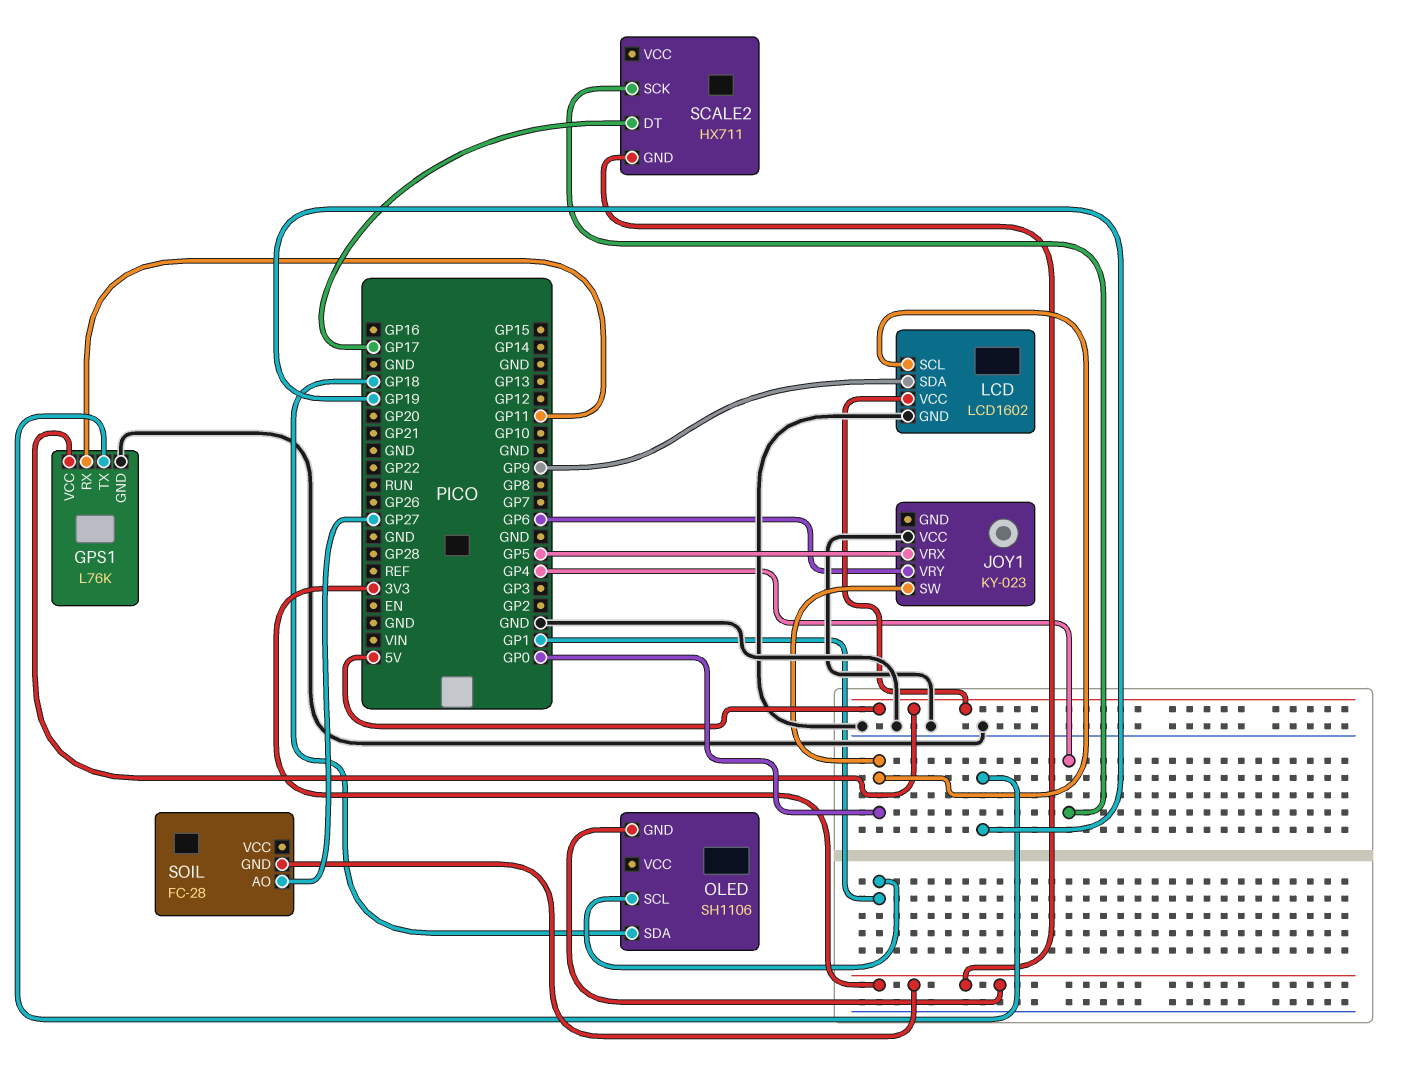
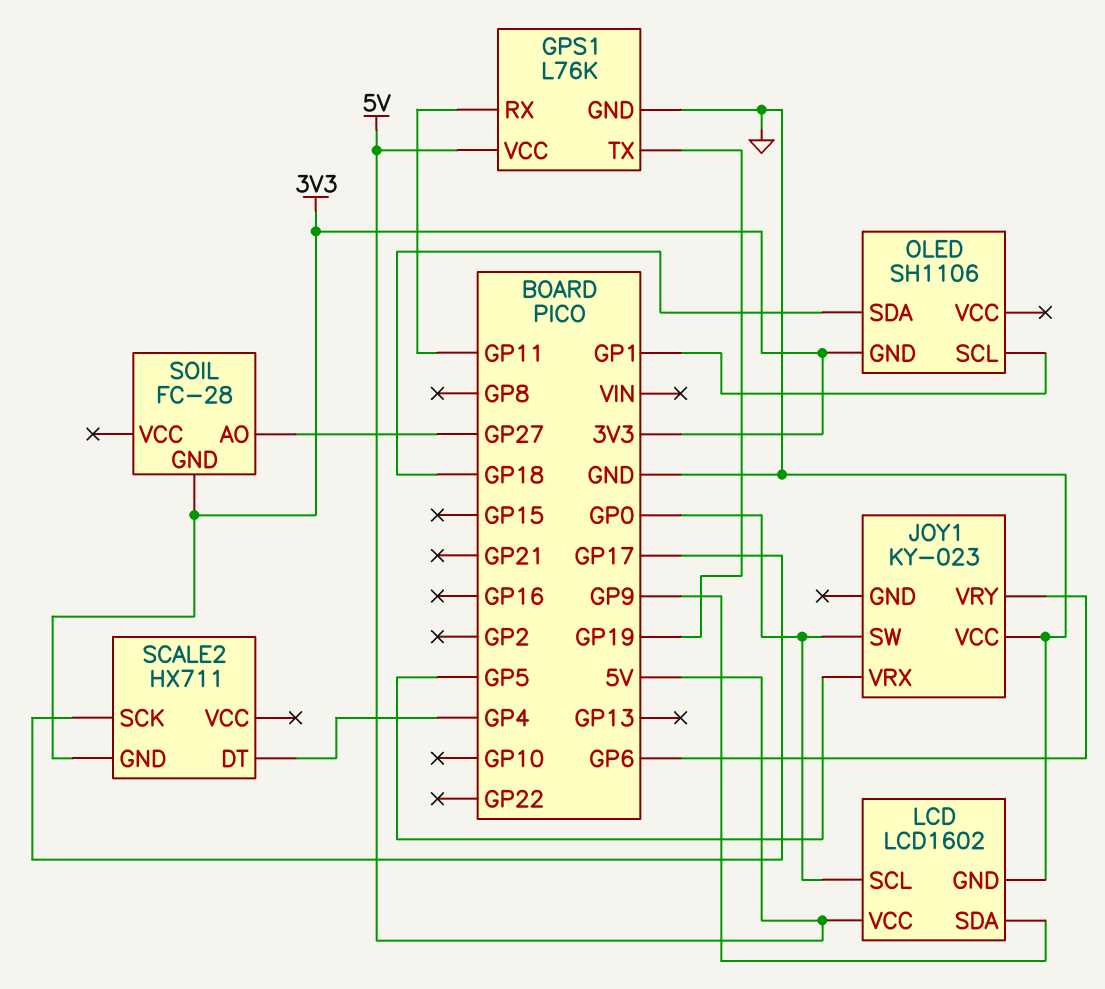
SCALE2 pin DT: GP17 -> GP4
SCALE2 pin SCK: GP4 -> GP17

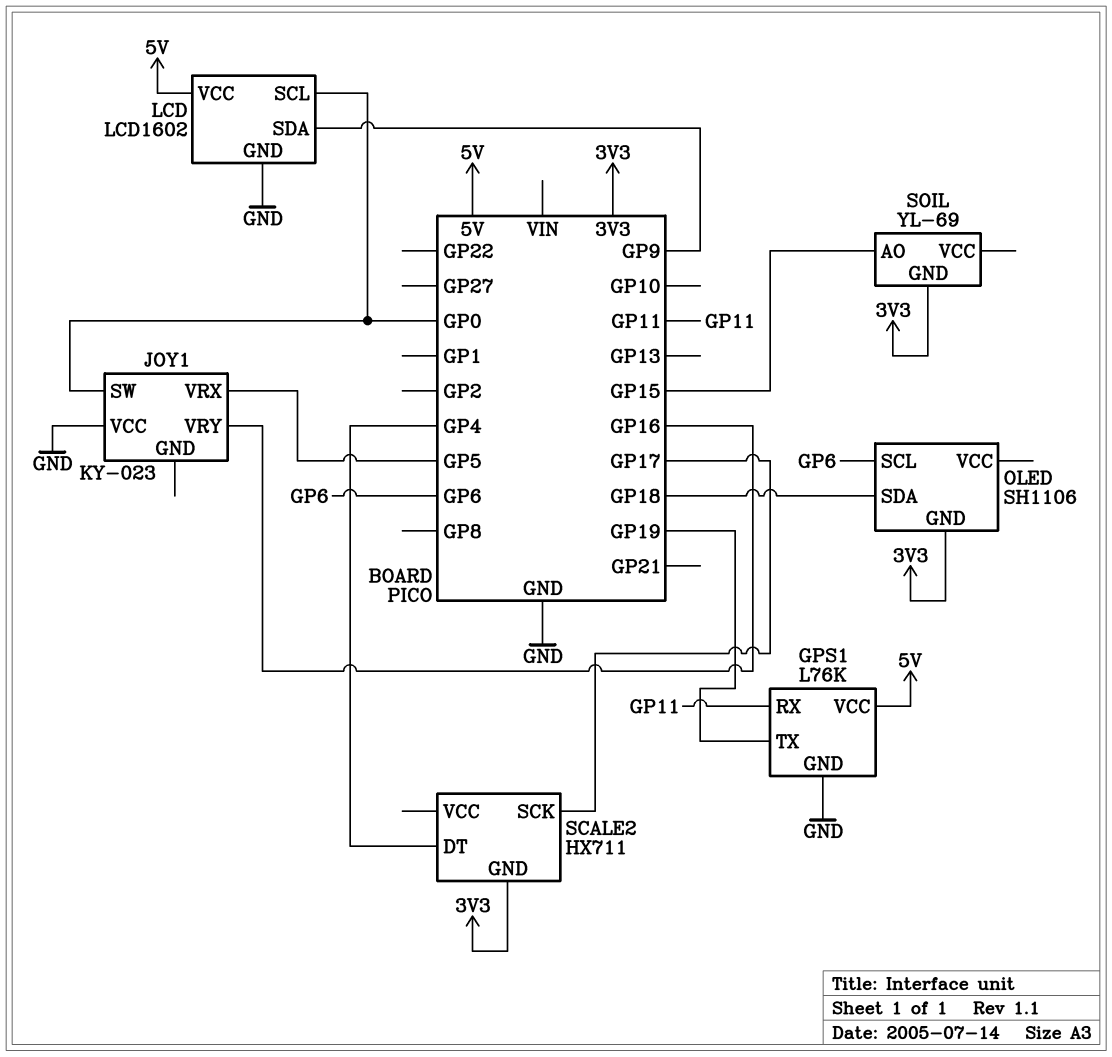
JOY1 pin VRY: GP6 -> GP16
OLED pin SCL: GP1 -> GP6
SOIL: FC-28 -> YL-69
SOIL pin AO: GP27 -> GP15

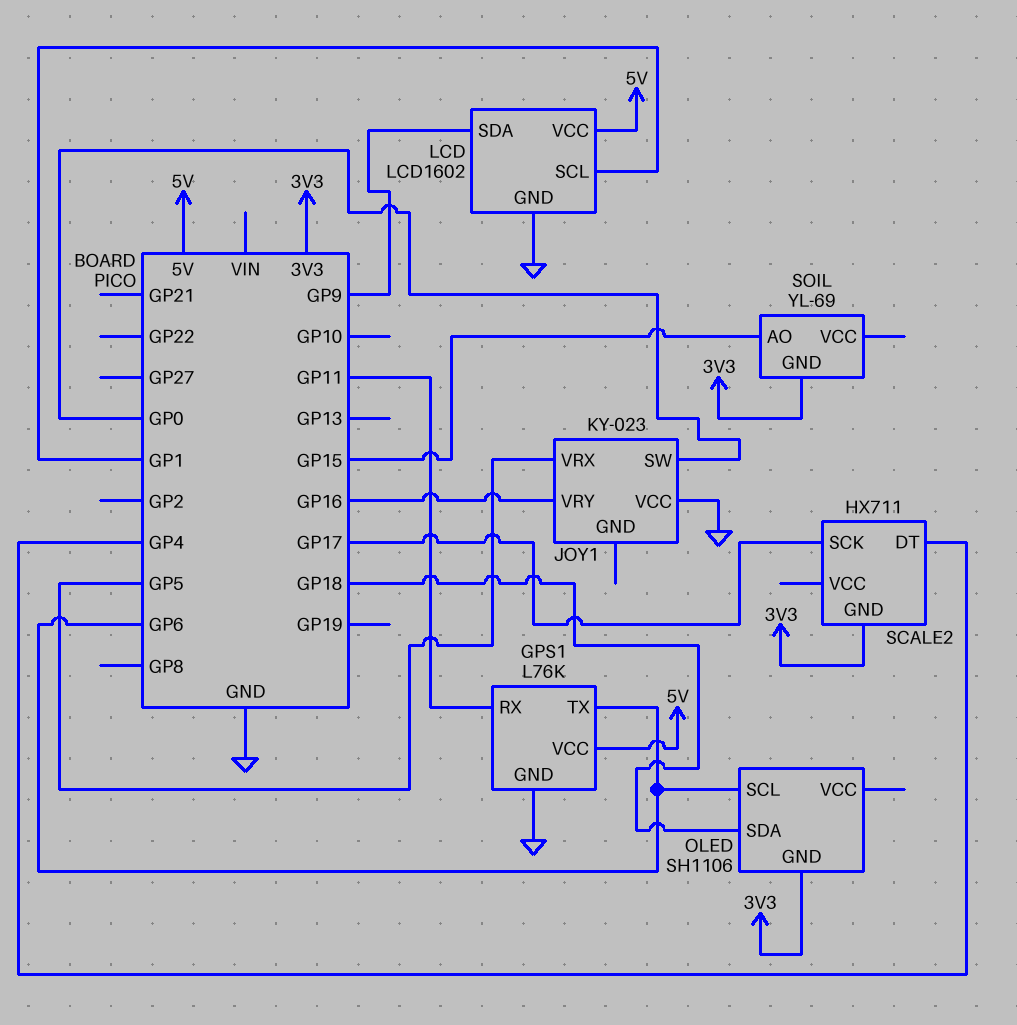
GPS1 pin TX: GP19 -> GP6
LCD pin SCL: GP0 -> GP1

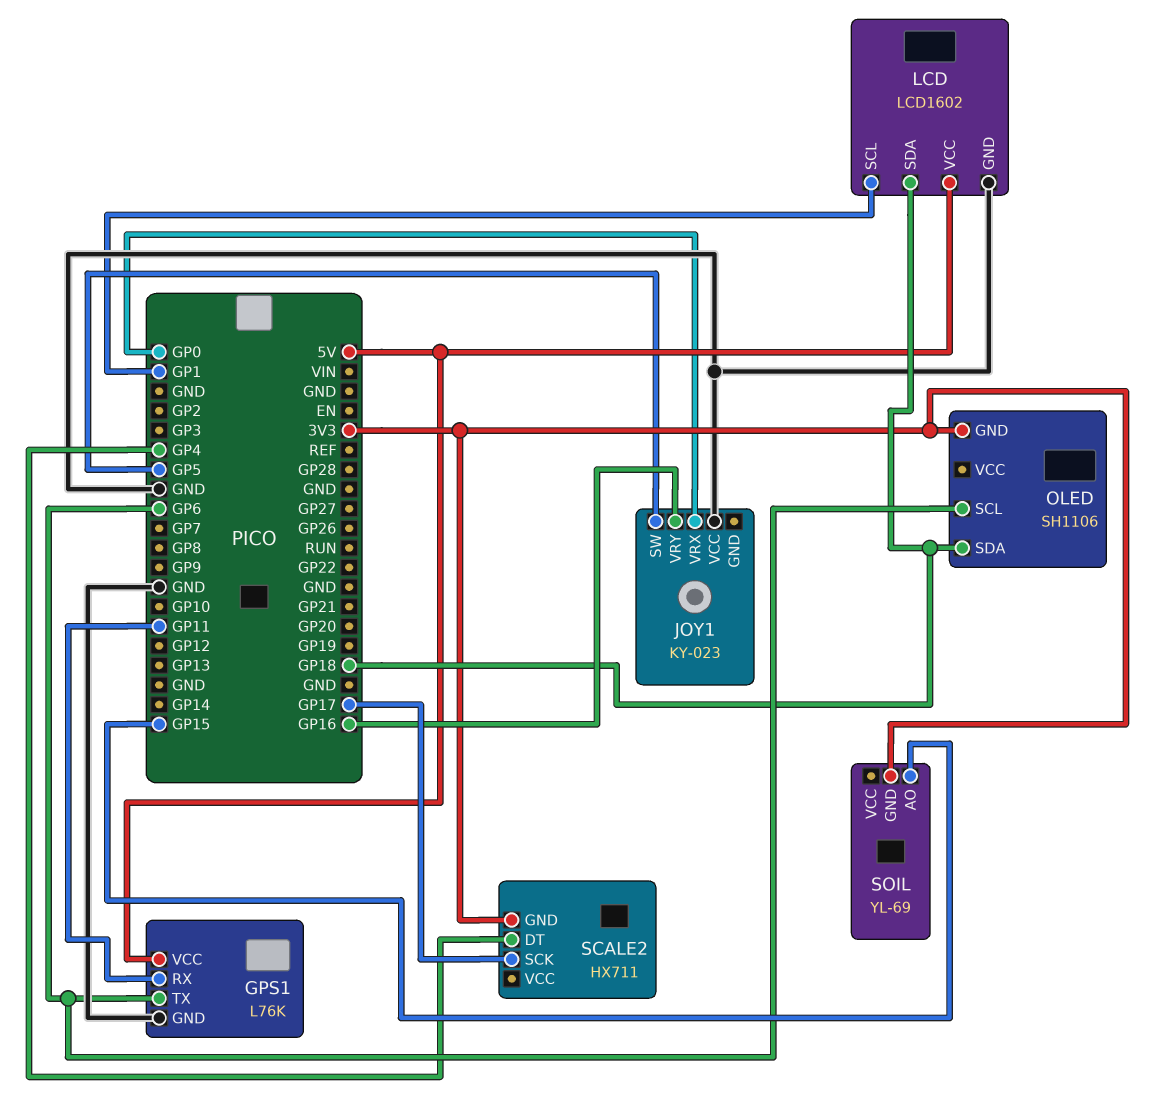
JOY1 pin SW: GP0 -> GP5
JOY1 pin VRX: GP5 -> GP0
LCD pin SDA: GP9 -> GP18

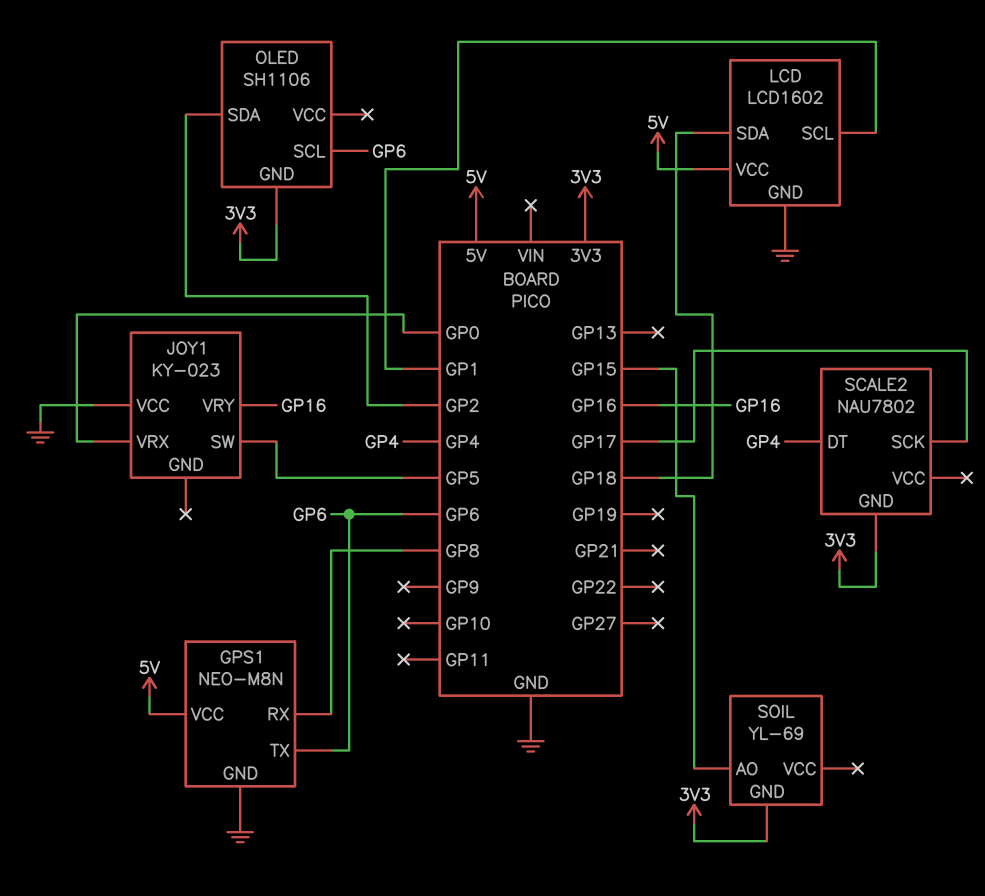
GPS1: L76K -> NEO-M8N
GPS1 pin RX: GP11 -> GP8
OLED pin SDA: GP18 -> GP2
SCALE2: HX711 -> NAU7802

